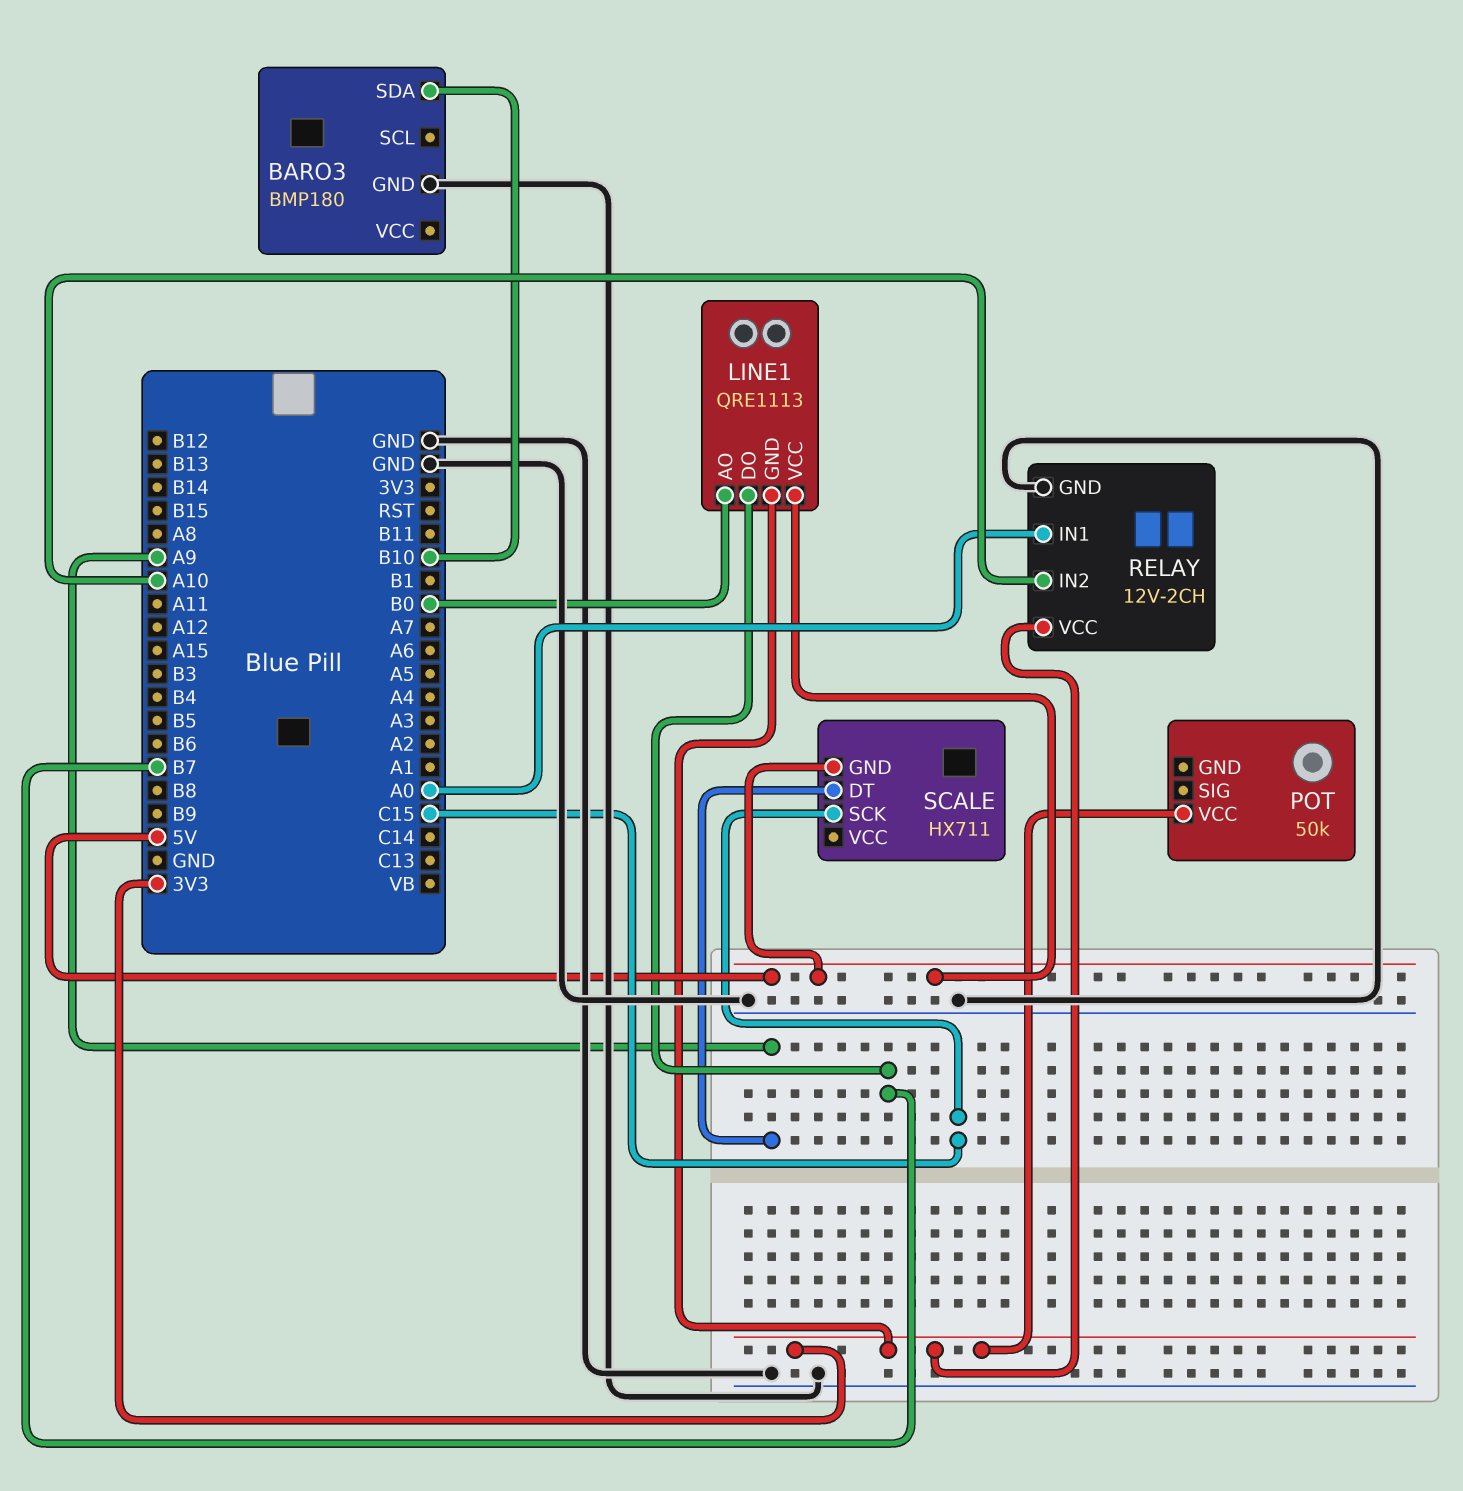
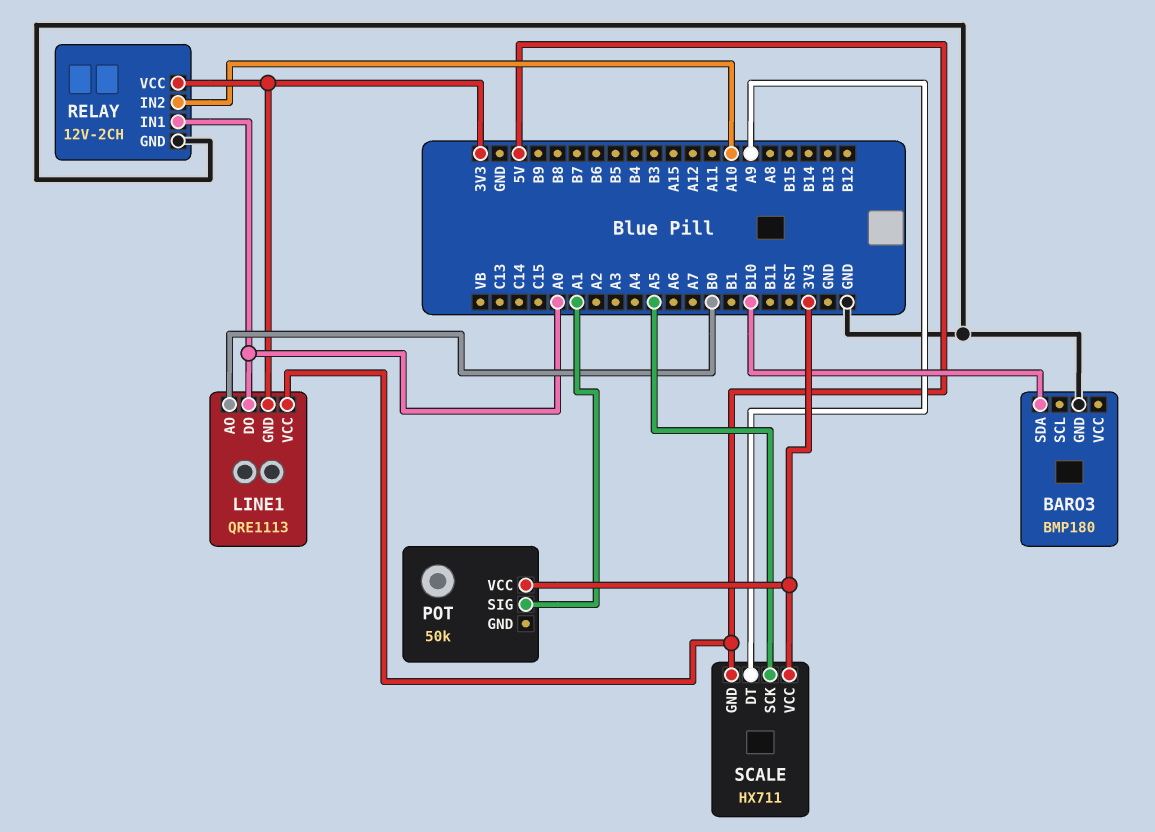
LINE1 pin DO: B7 -> A0
POT pin SIG: none -> A1
SCALE pin SCK: C15 -> A5
SCALE pin VCC: none -> 3V3

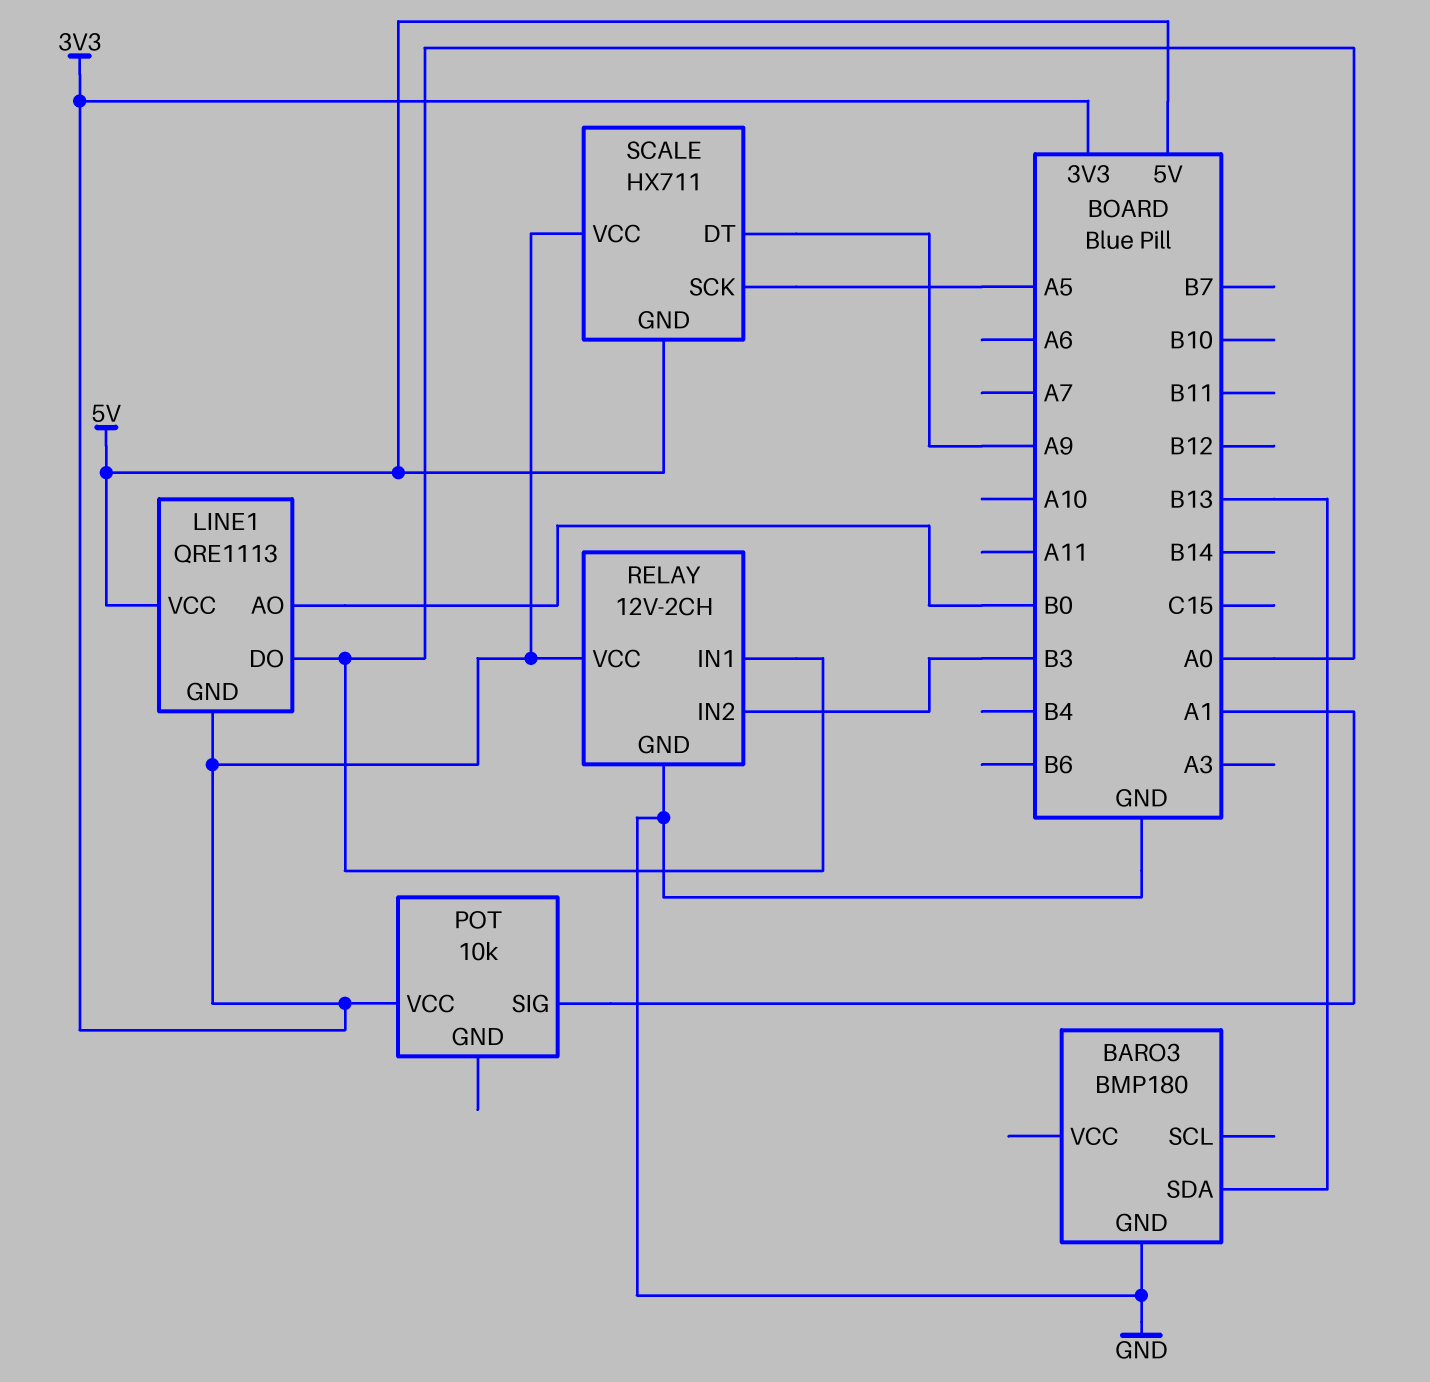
BARO3 pin SDA: B10 -> B13
POT: 50k -> 10k
RELAY pin IN2: A10 -> B3

